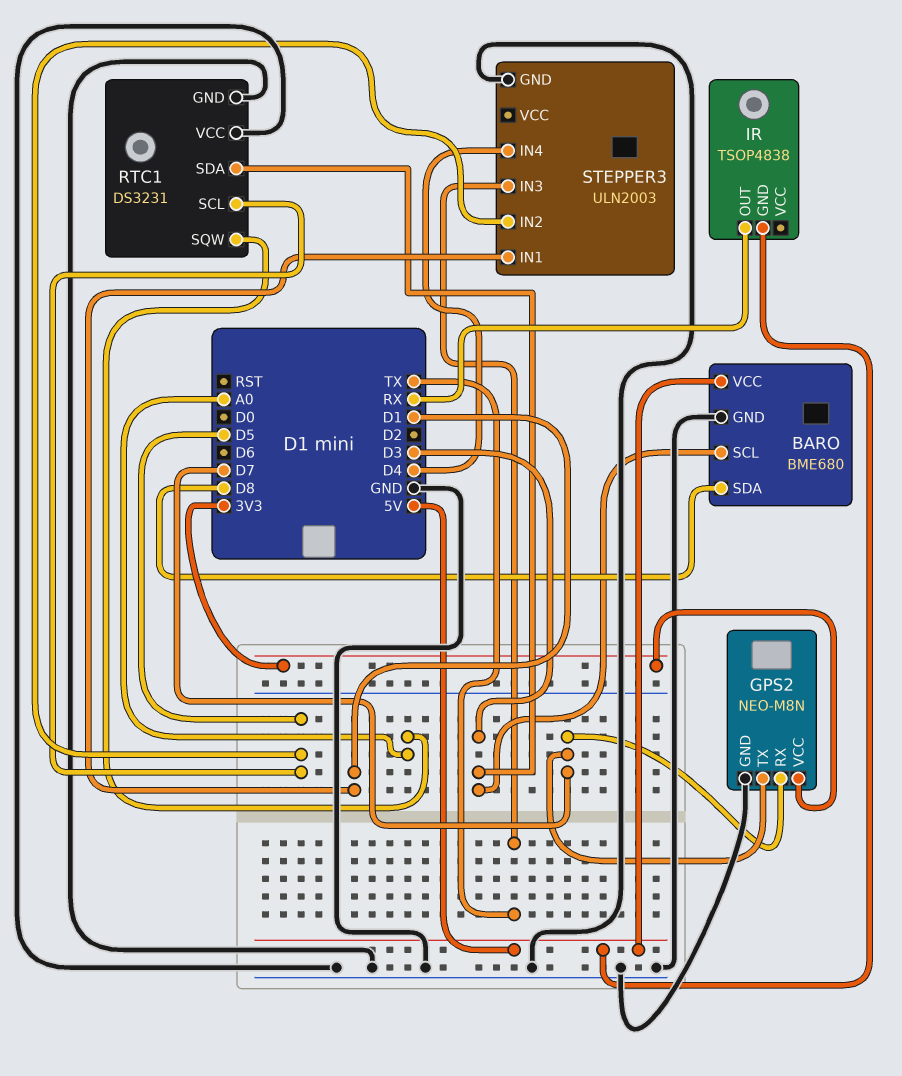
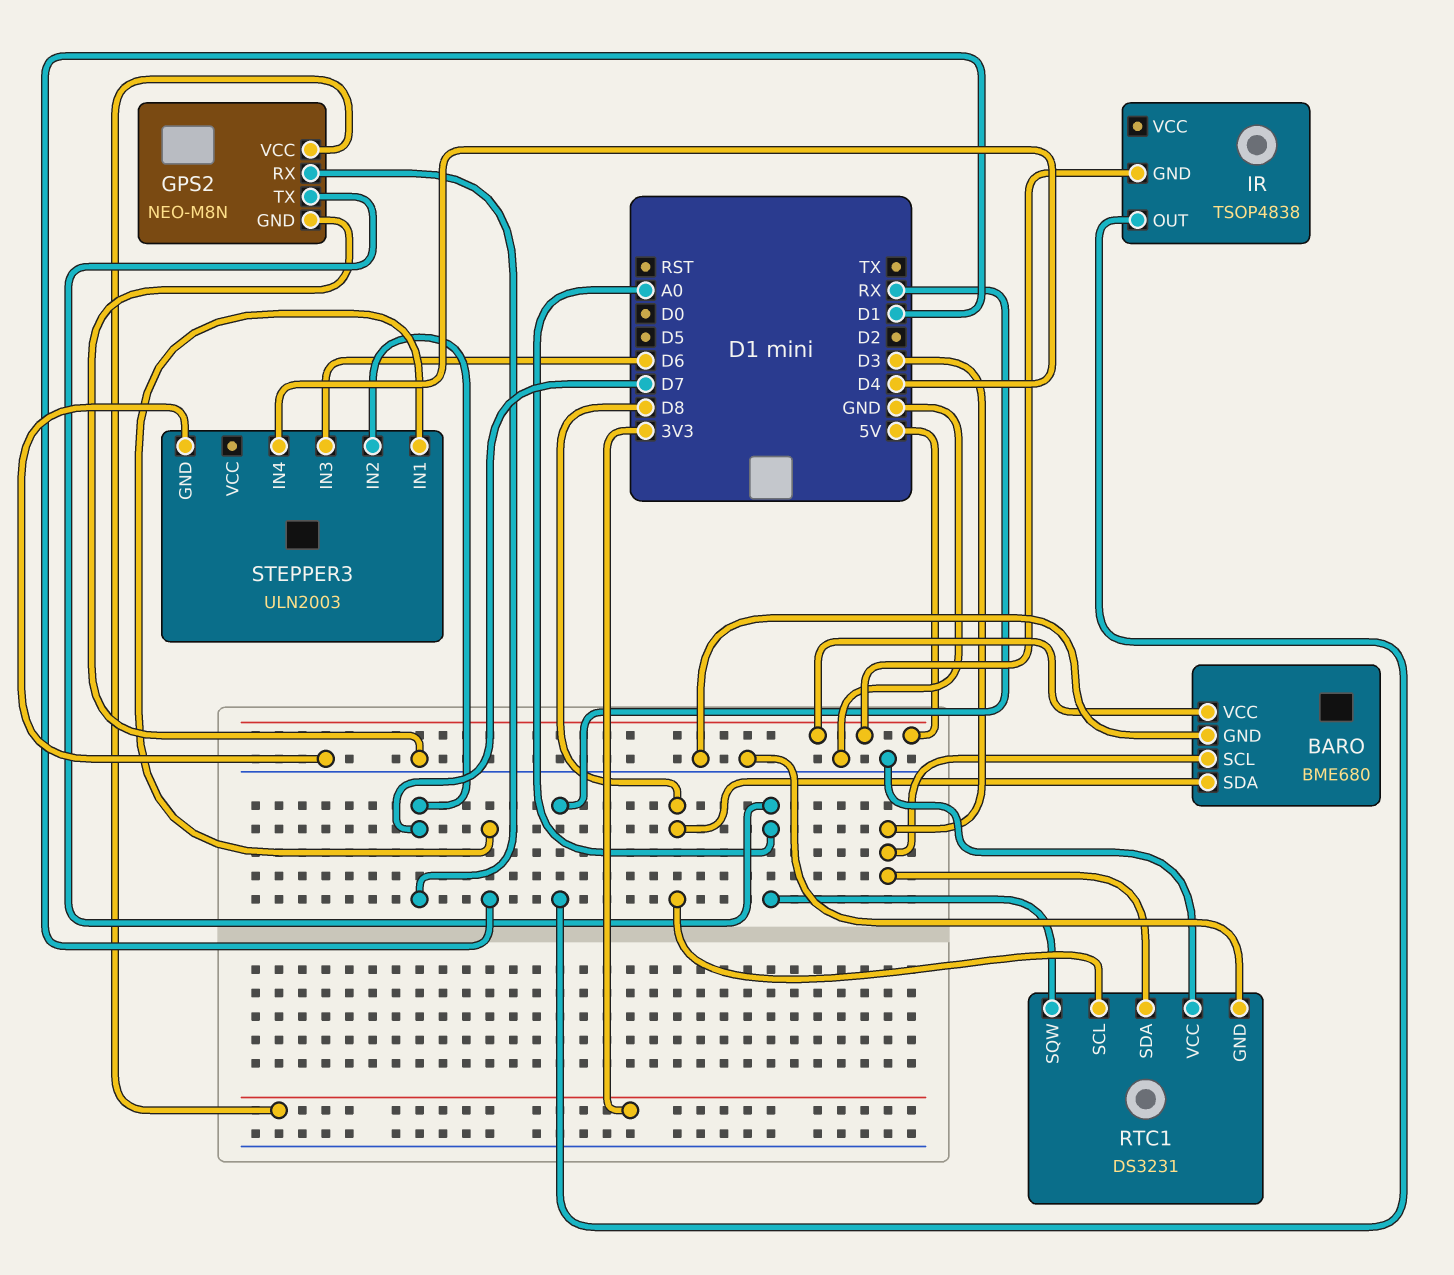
GPS2 pin TX: D7 -> A0
RTC1 pin SCL: D5 -> D8
STEPPER3 pin IN2: D5 -> D7
STEPPER3 pin IN3: TX -> D6

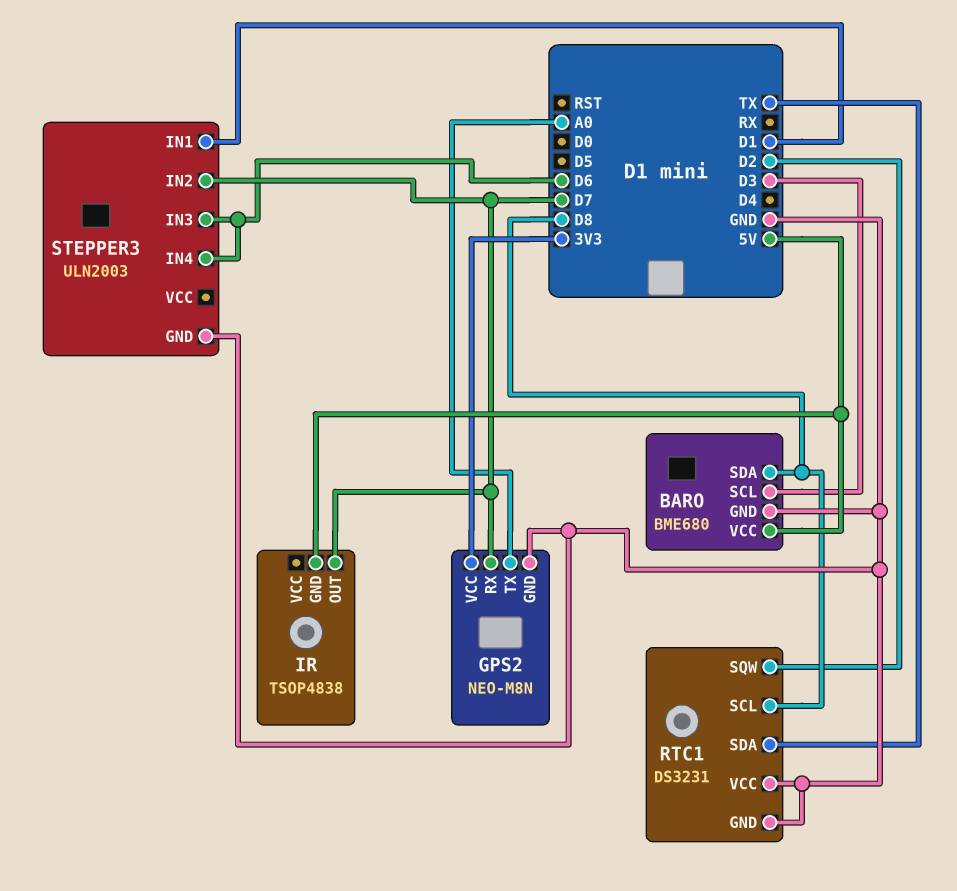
IR pin OUT: RX -> D7
RTC1 pin SDA: D3 -> TX
RTC1 pin SQW: A0 -> D2
STEPPER3 pin IN4: D4 -> D6

